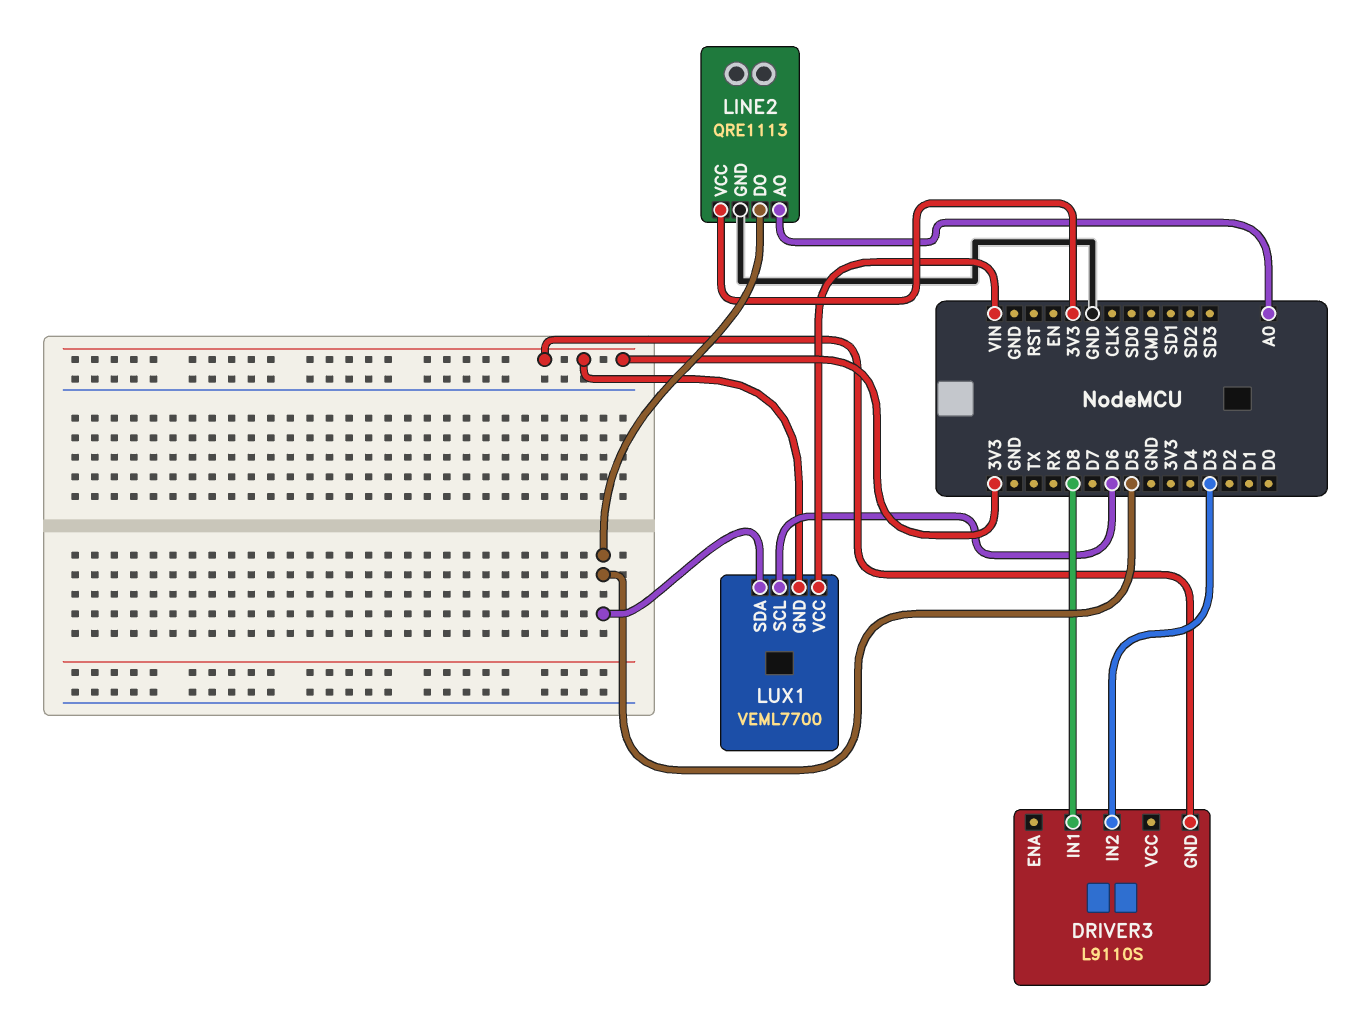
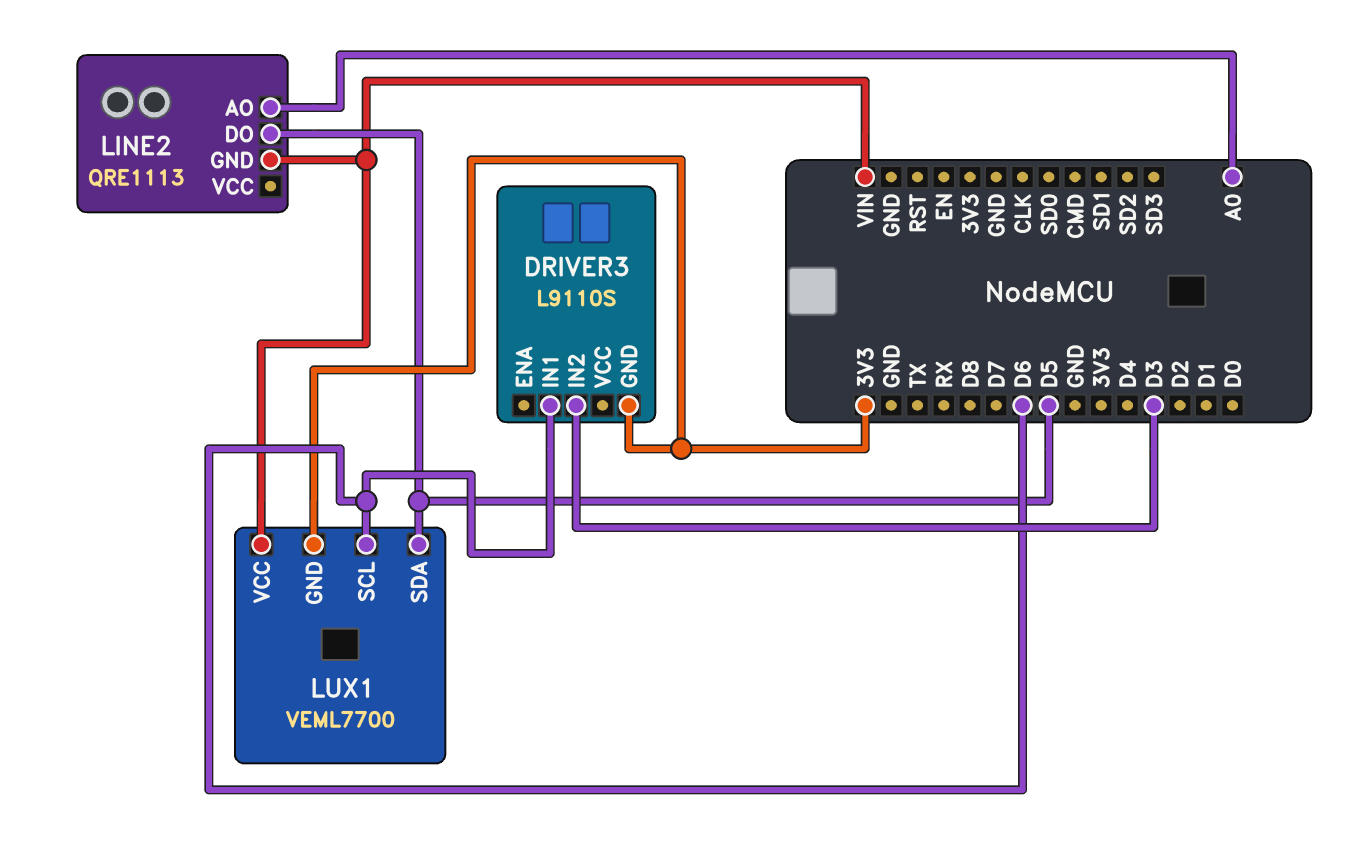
DRIVER3 pin IN1: D8 -> D6
LINE2 pin GND: GND -> VIN
LINE2 pin VCC: 3V3 -> none

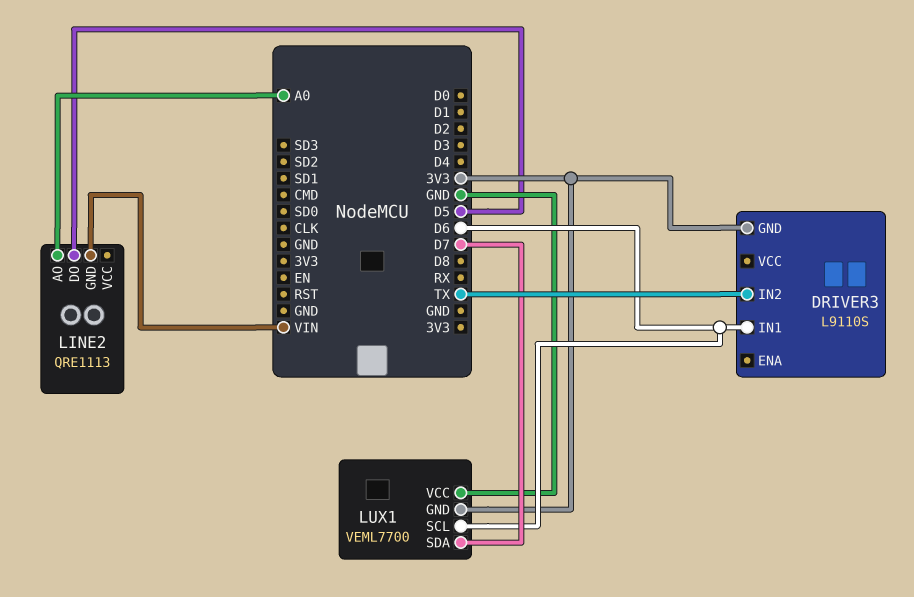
DRIVER3 pin IN2: D3 -> TX
LUX1 pin SDA: D5 -> D7
LUX1 pin VCC: VIN -> GND

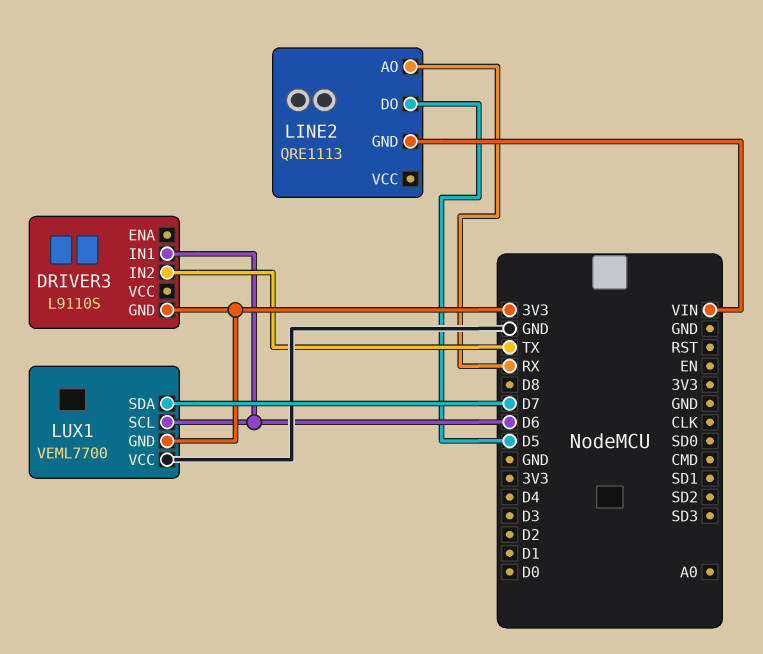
LINE2 pin AO: A0 -> RX

